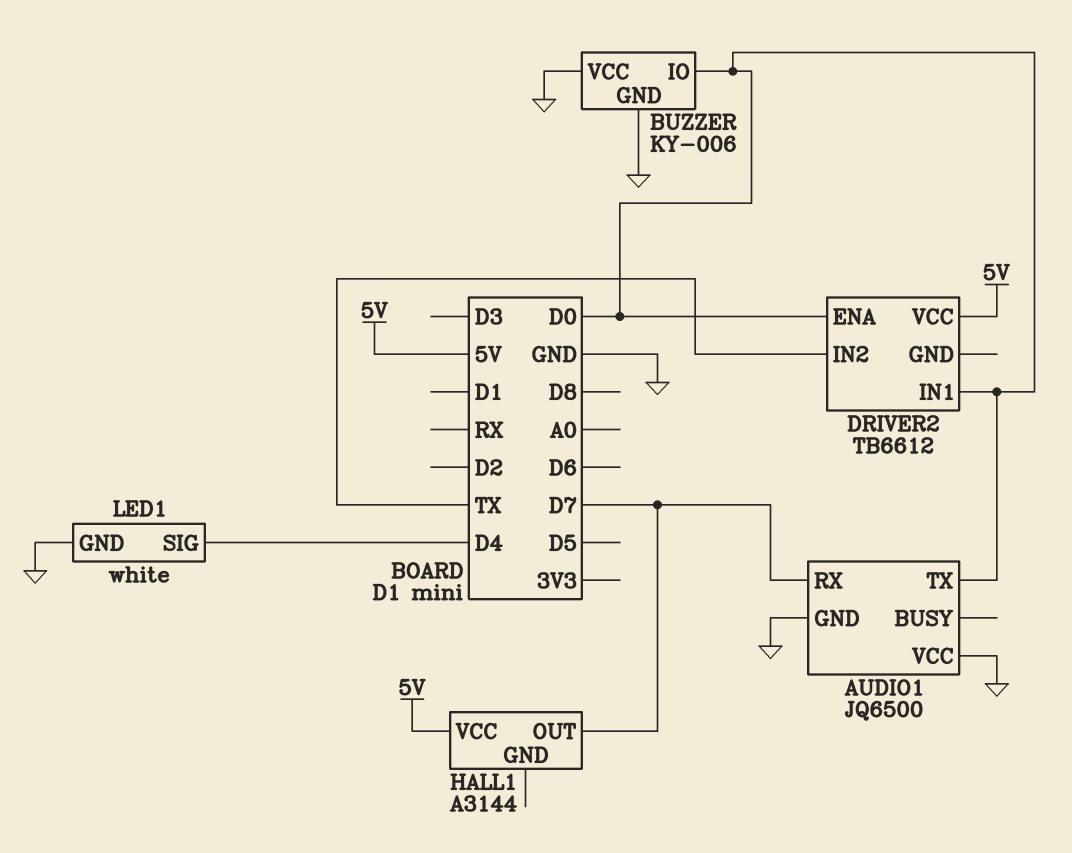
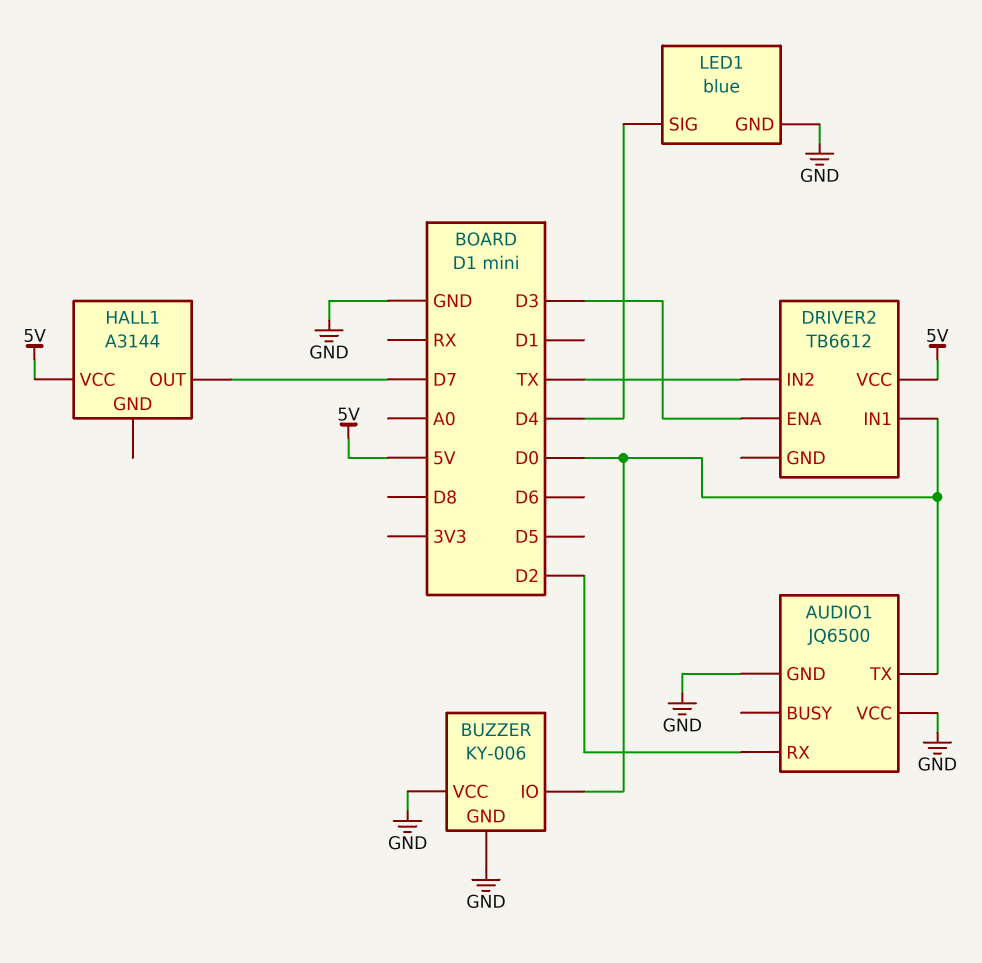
AUDIO1 pin RX: D7 -> D2
DRIVER2 pin ENA: D0 -> D3
LED1: white -> blue

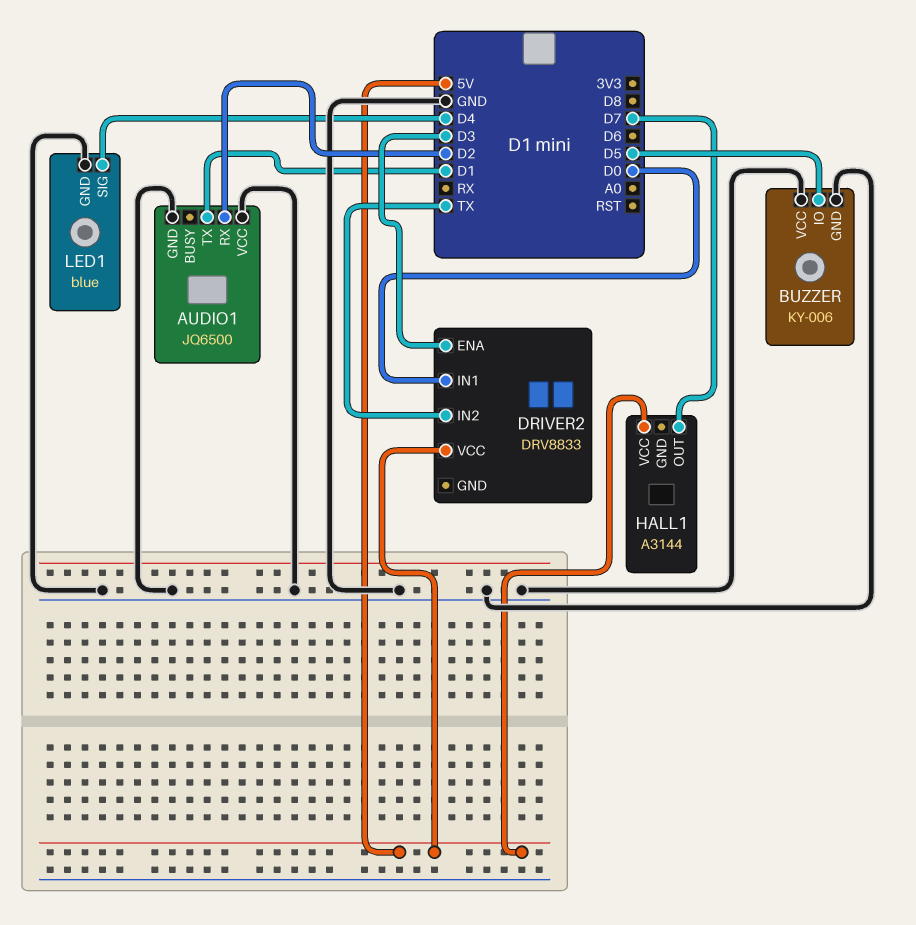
AUDIO1 pin TX: D0 -> D1
BUZZER pin IO: D0 -> D5
DRIVER2: TB6612 -> DRV8833

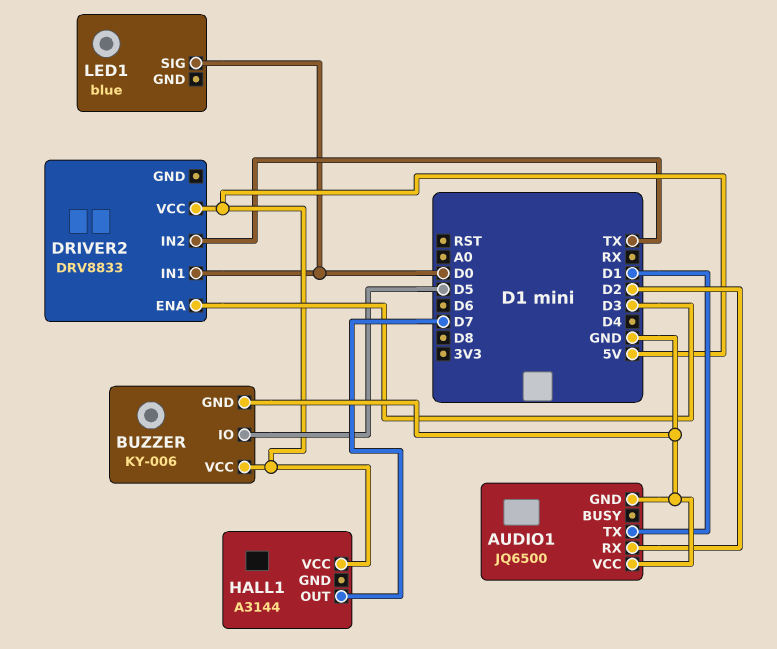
BUZZER pin VCC: GND -> 5V
LED1 pin GND: GND -> none
LED1 pin SIG: D4 -> D0

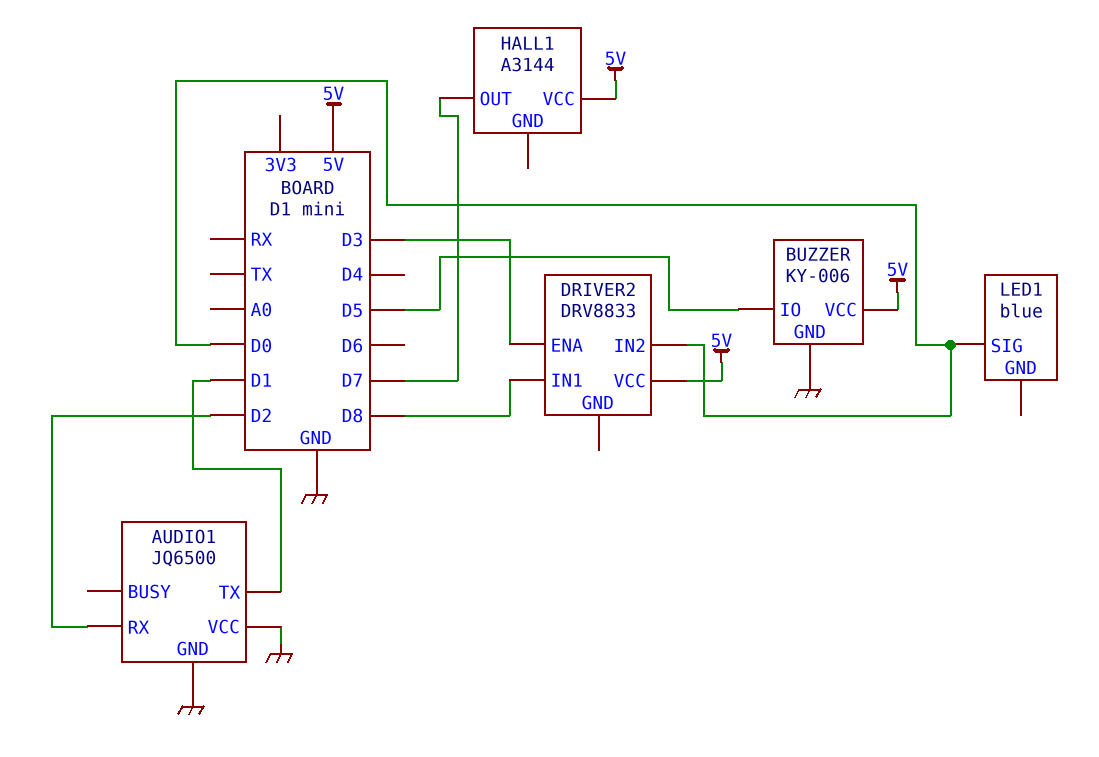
DRIVER2 pin IN1: D0 -> D8
DRIVER2 pin IN2: TX -> D0

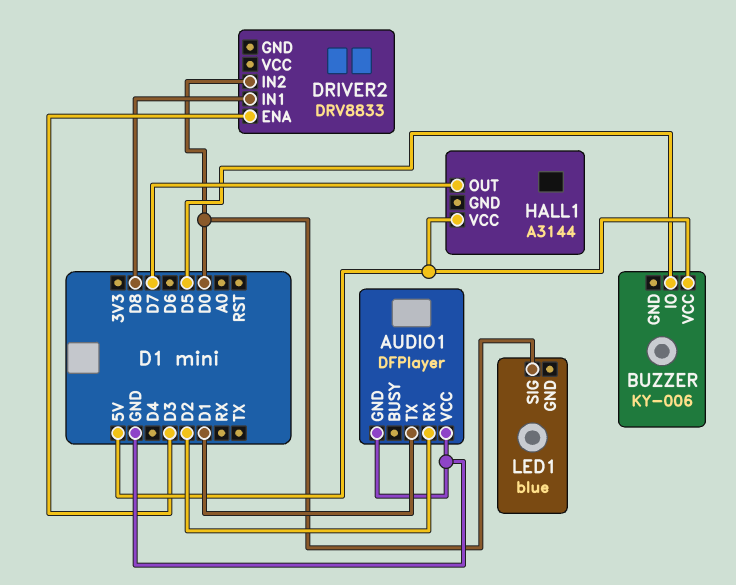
AUDIO1: JQ6500 -> DFPlayer
BUZZER pin GND: GND -> none
DRIVER2 pin VCC: 5V -> none

